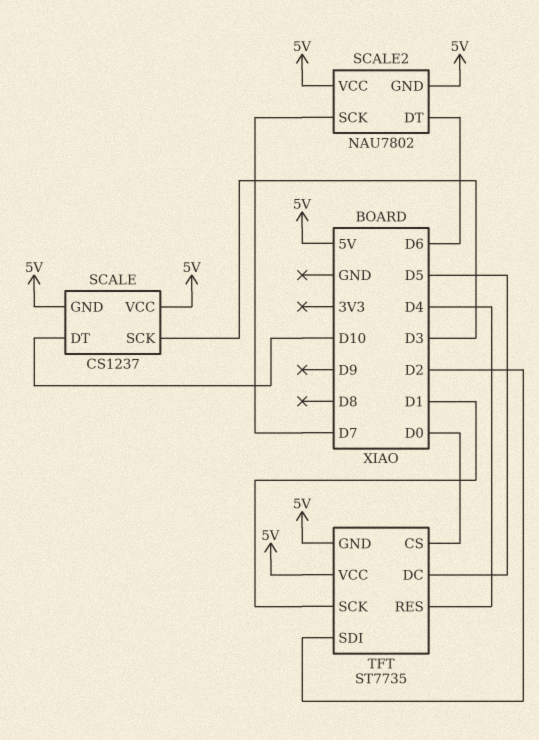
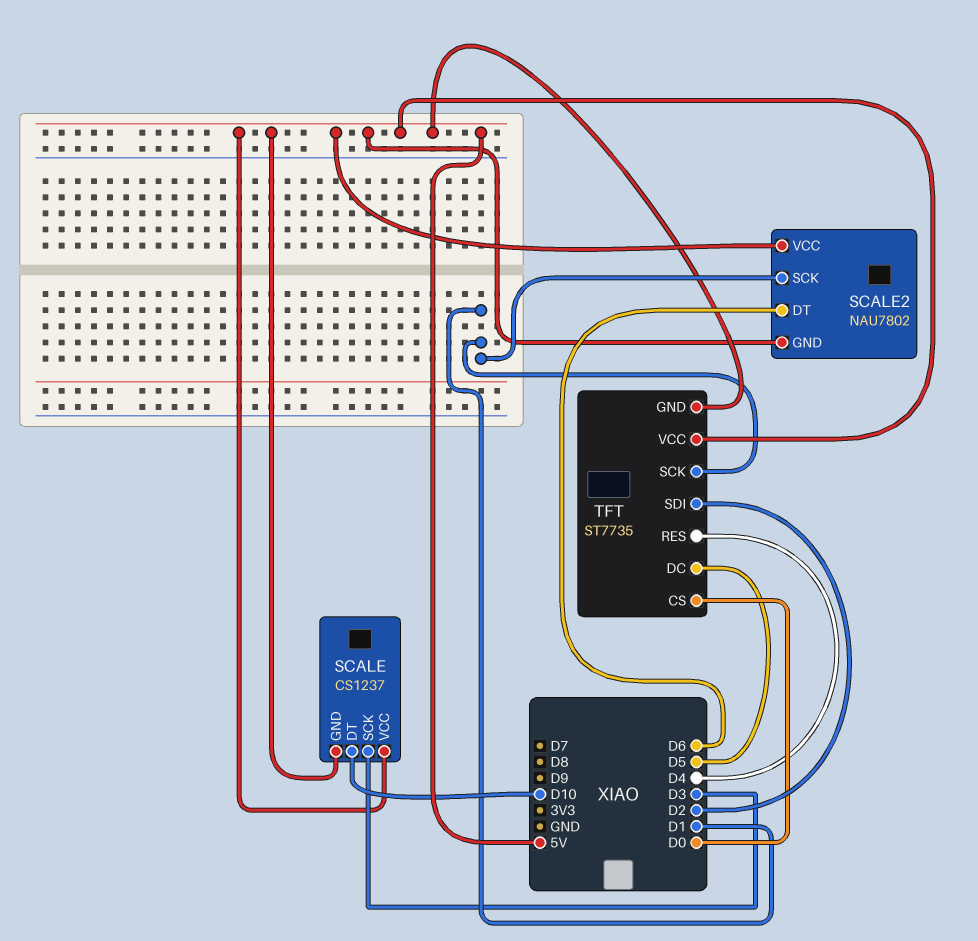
SCALE2 pin SCK: D7 -> D1

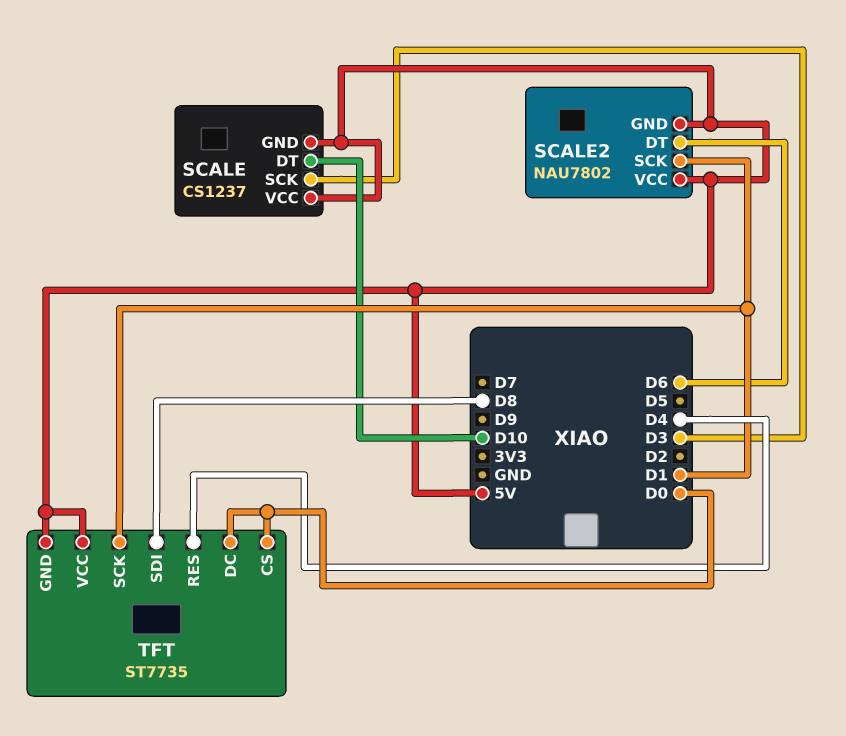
TFT pin DC: D5 -> D0
TFT pin SDI: D2 -> D8

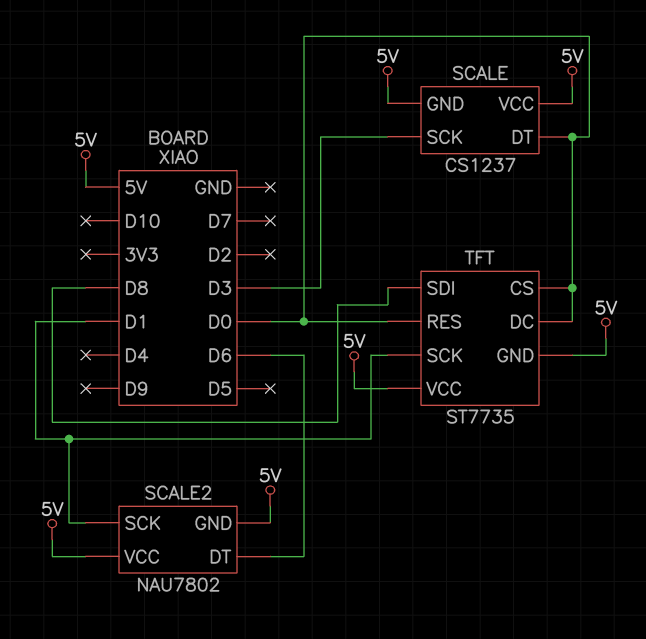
SCALE pin DT: D10 -> D0
TFT pin RES: D4 -> D0

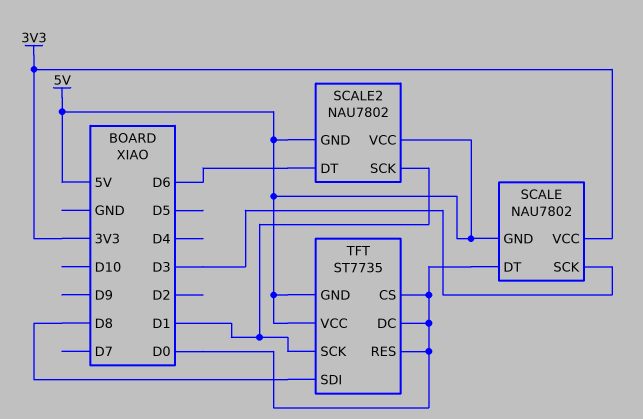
SCALE: CS1237 -> NAU7802
SCALE pin VCC: 5V -> 3V3

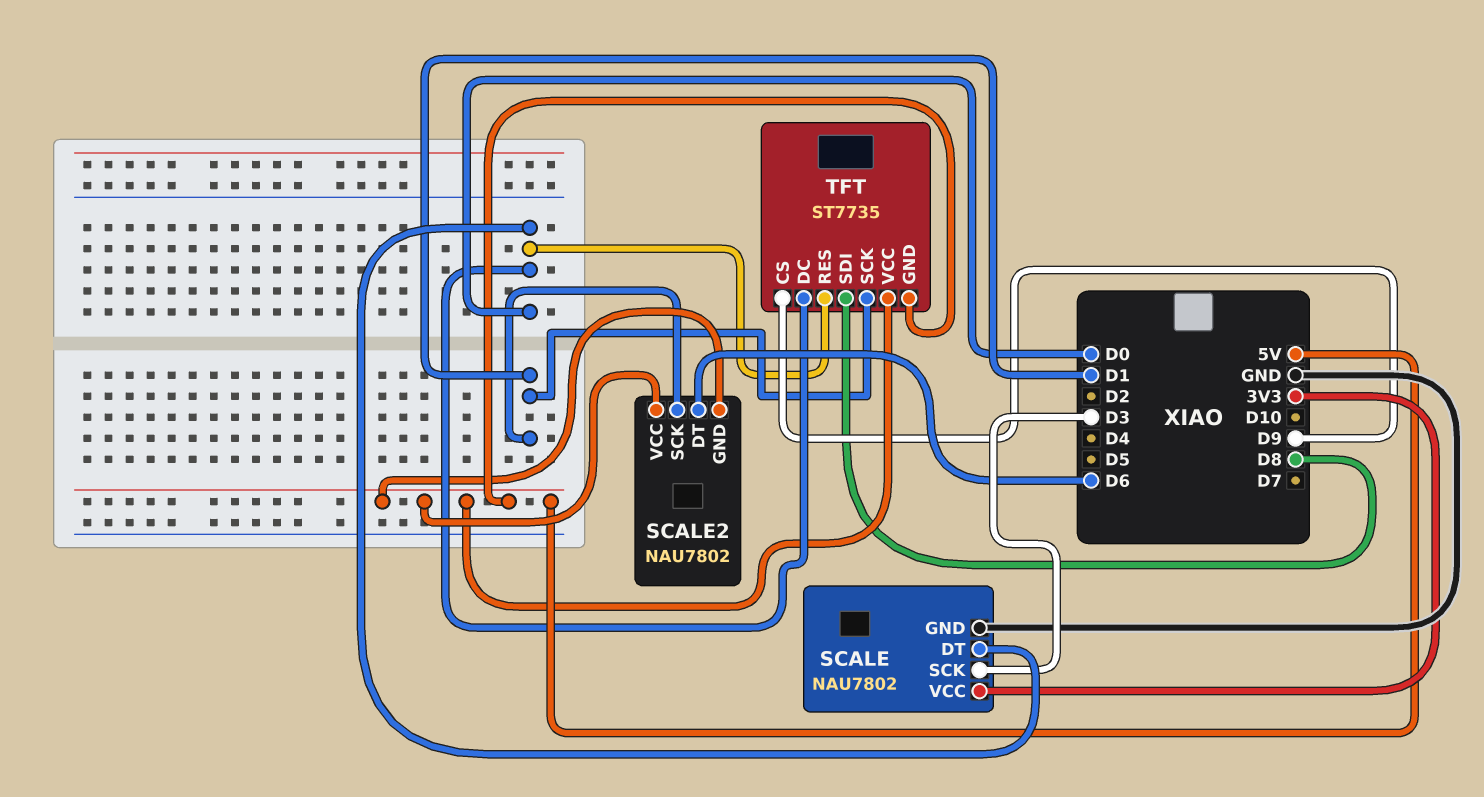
SCALE pin GND: 5V -> GND
TFT pin CS: D0 -> D9

